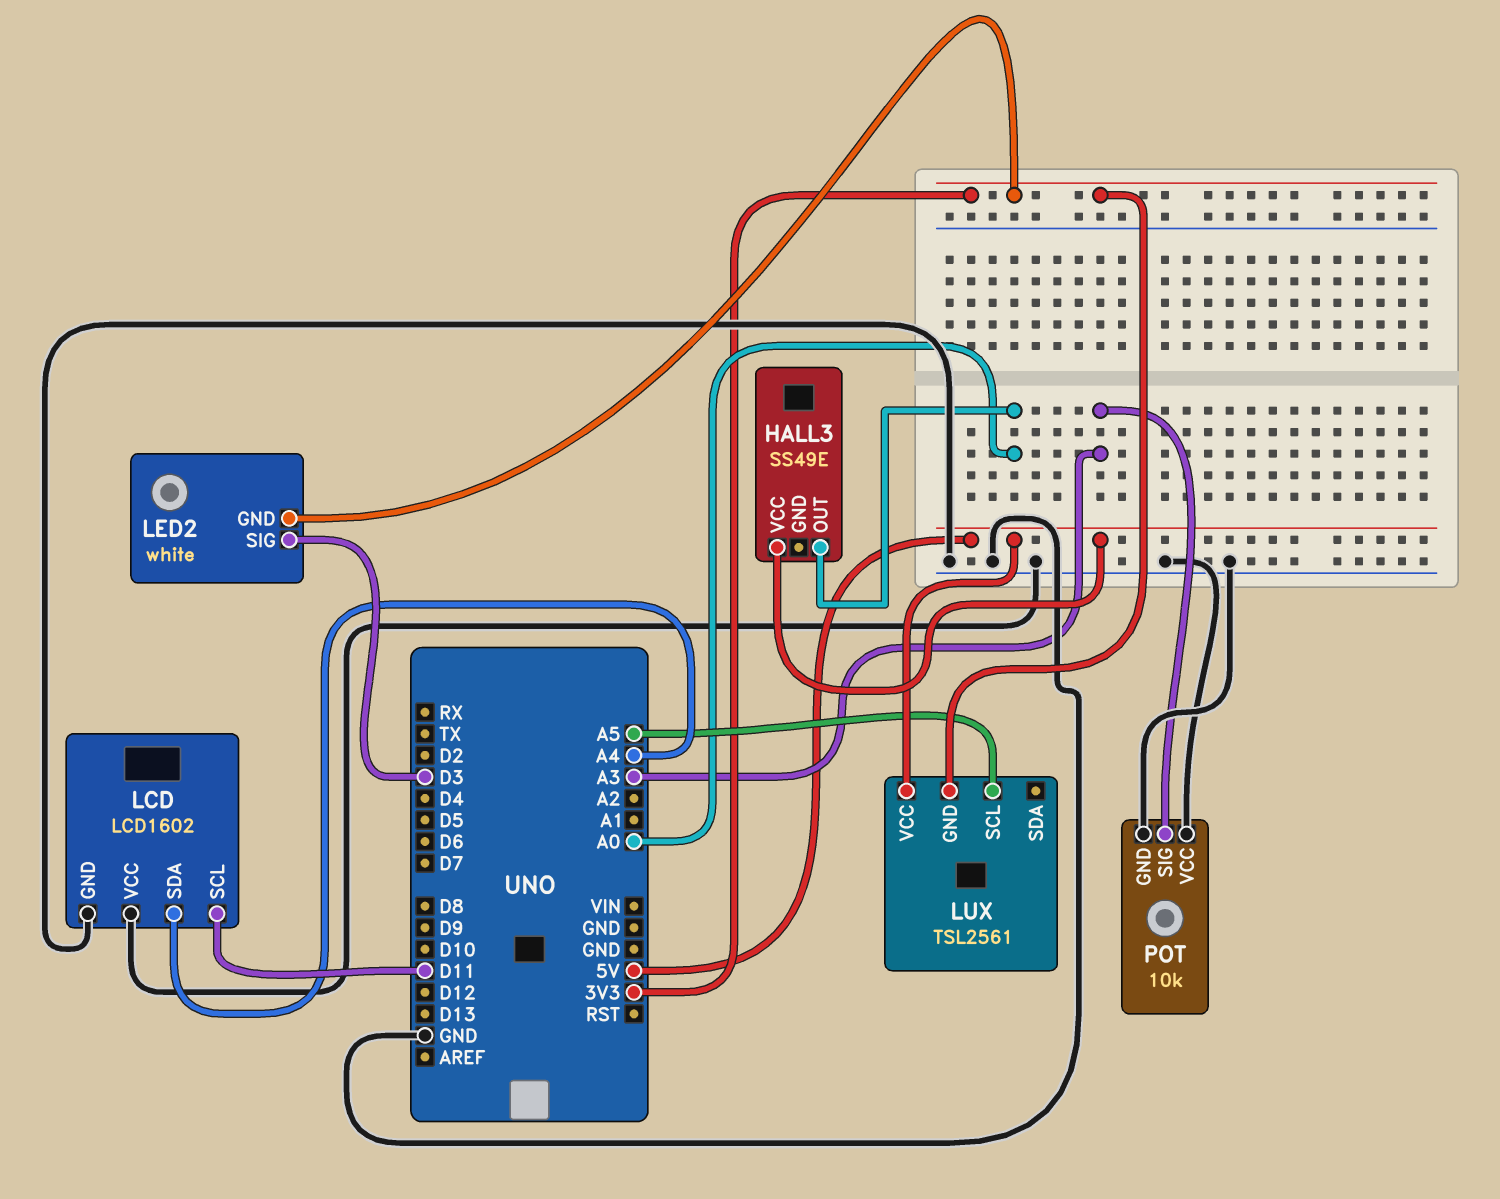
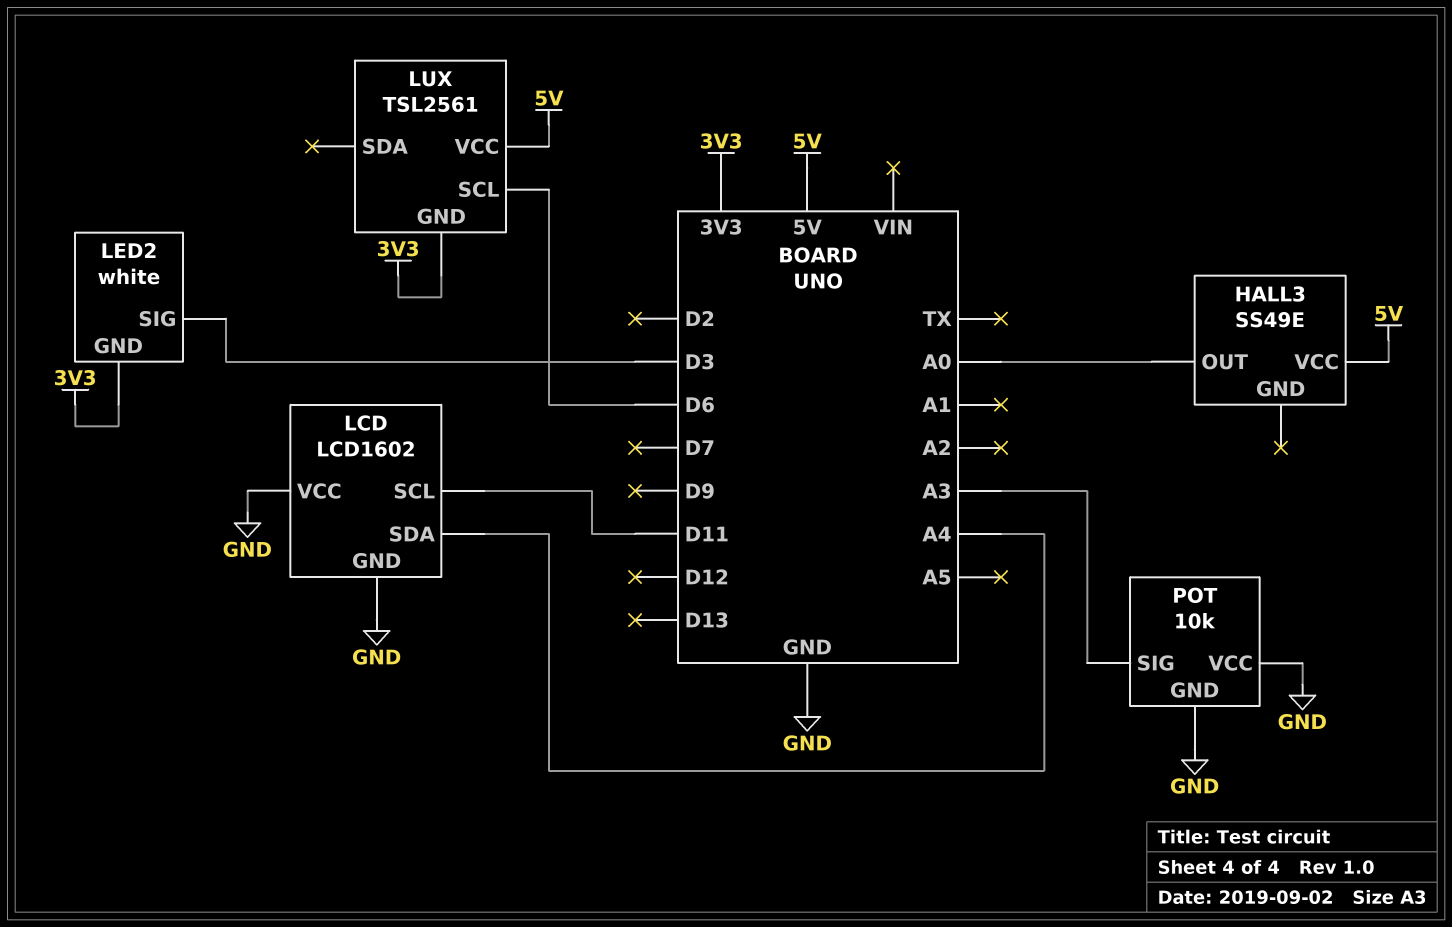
LUX pin SCL: A5 -> D6

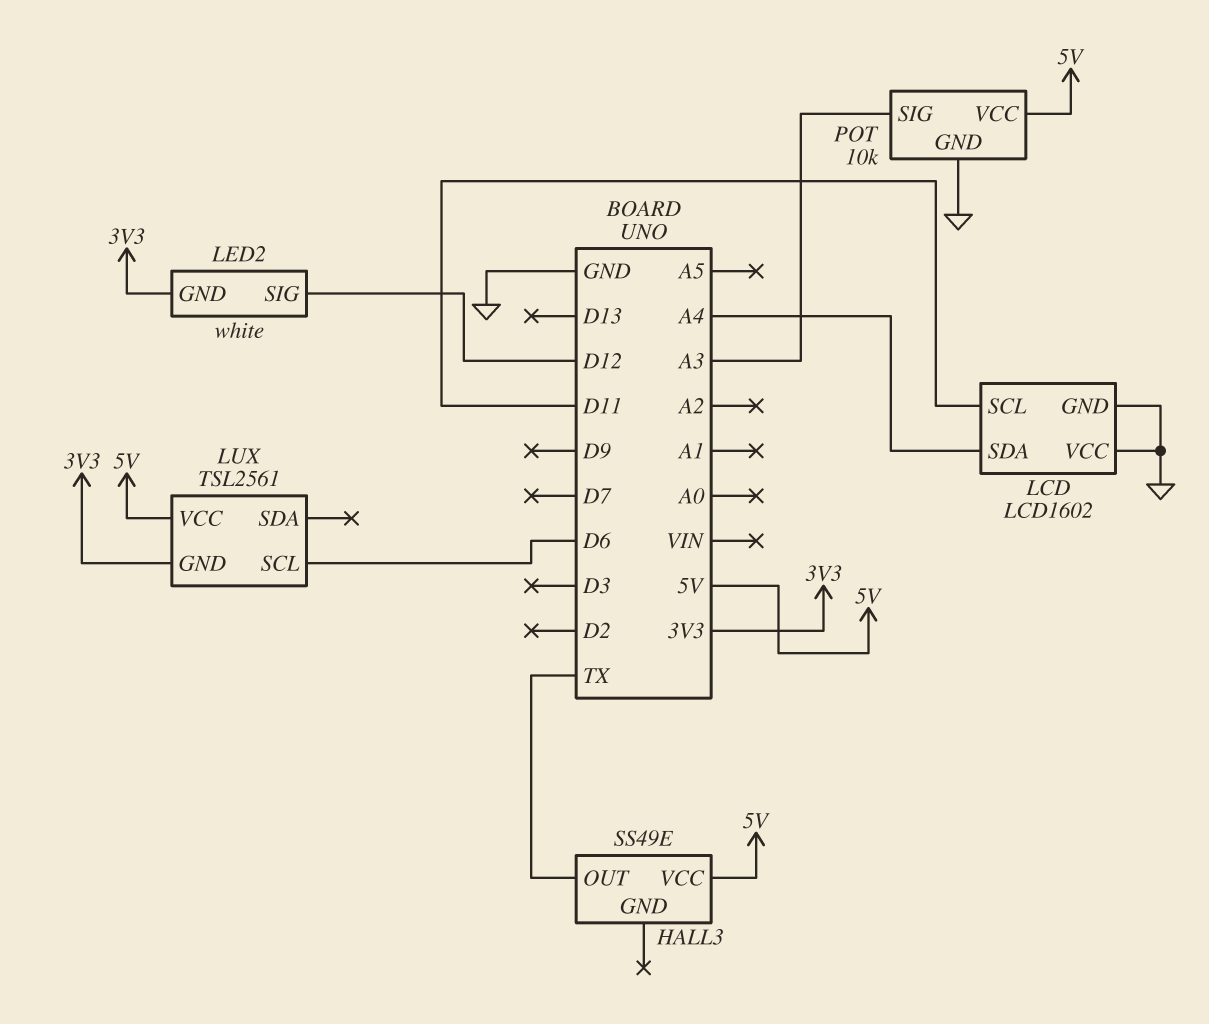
HALL3 pin OUT: A0 -> TX
LED2 pin SIG: D3 -> D12
POT pin VCC: GND -> 5V

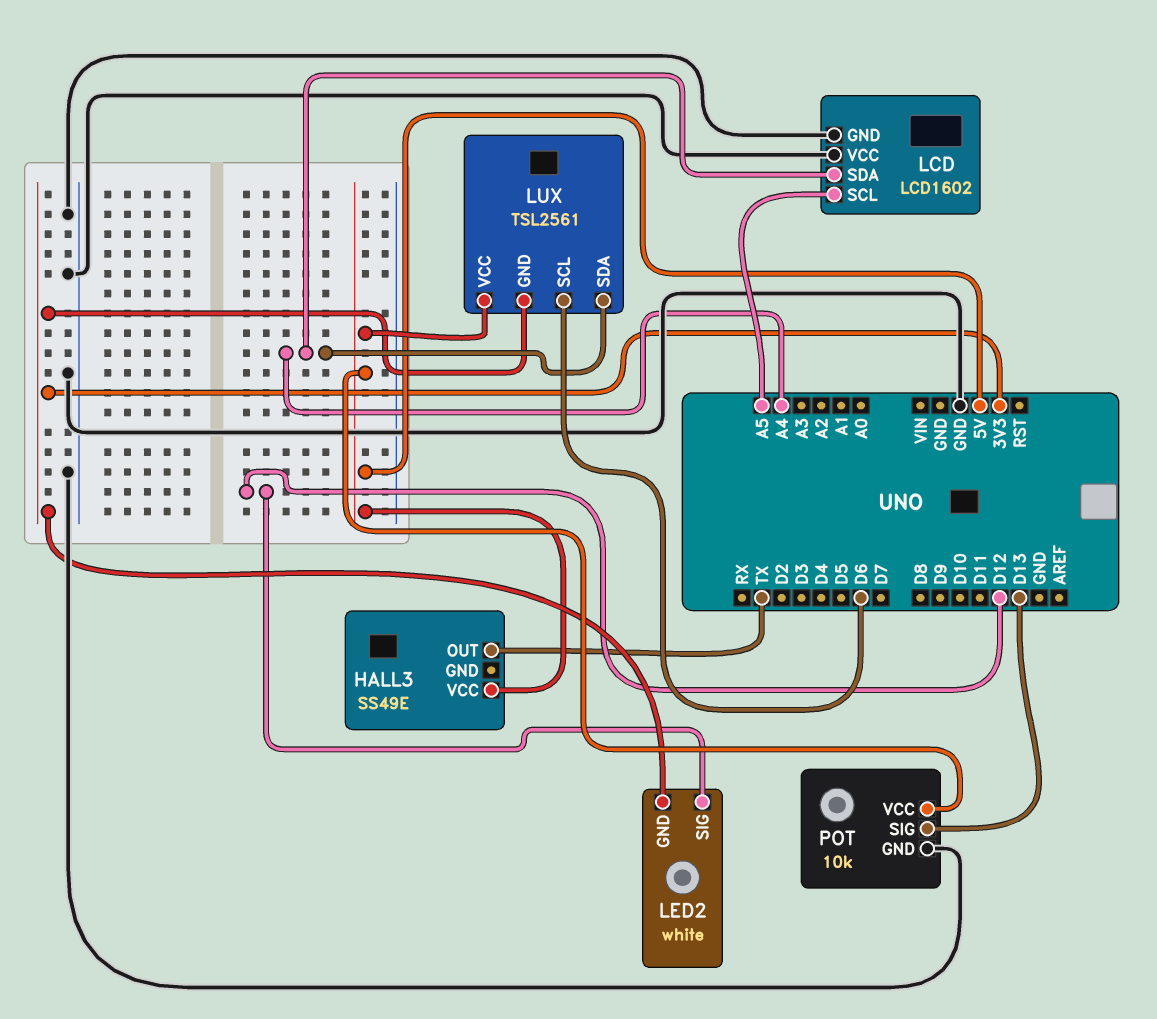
LCD pin SCL: D11 -> A5
LUX pin SDA: none -> A4
POT pin SIG: A3 -> D13

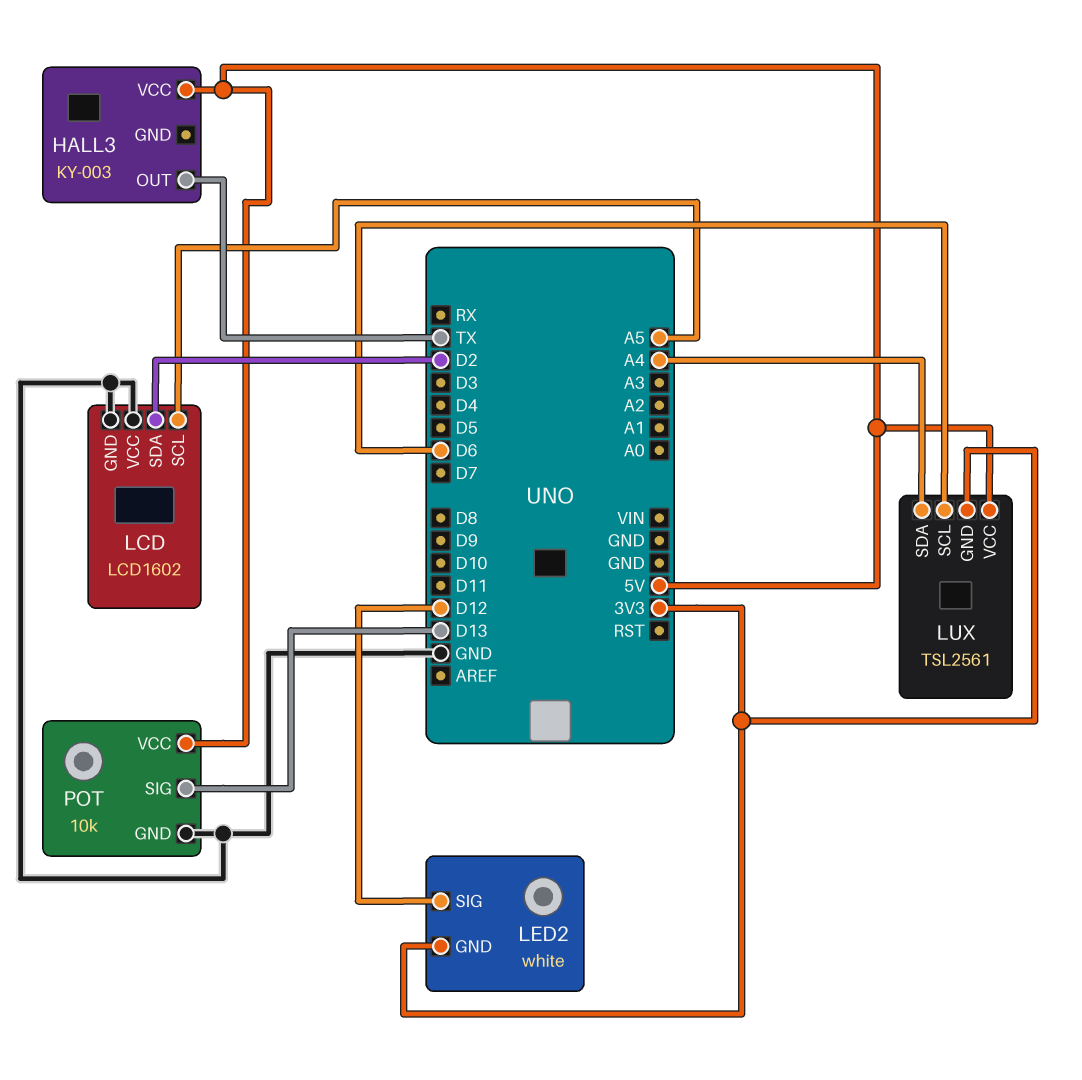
HALL3: SS49E -> KY-003
LCD pin SDA: A4 -> D2

